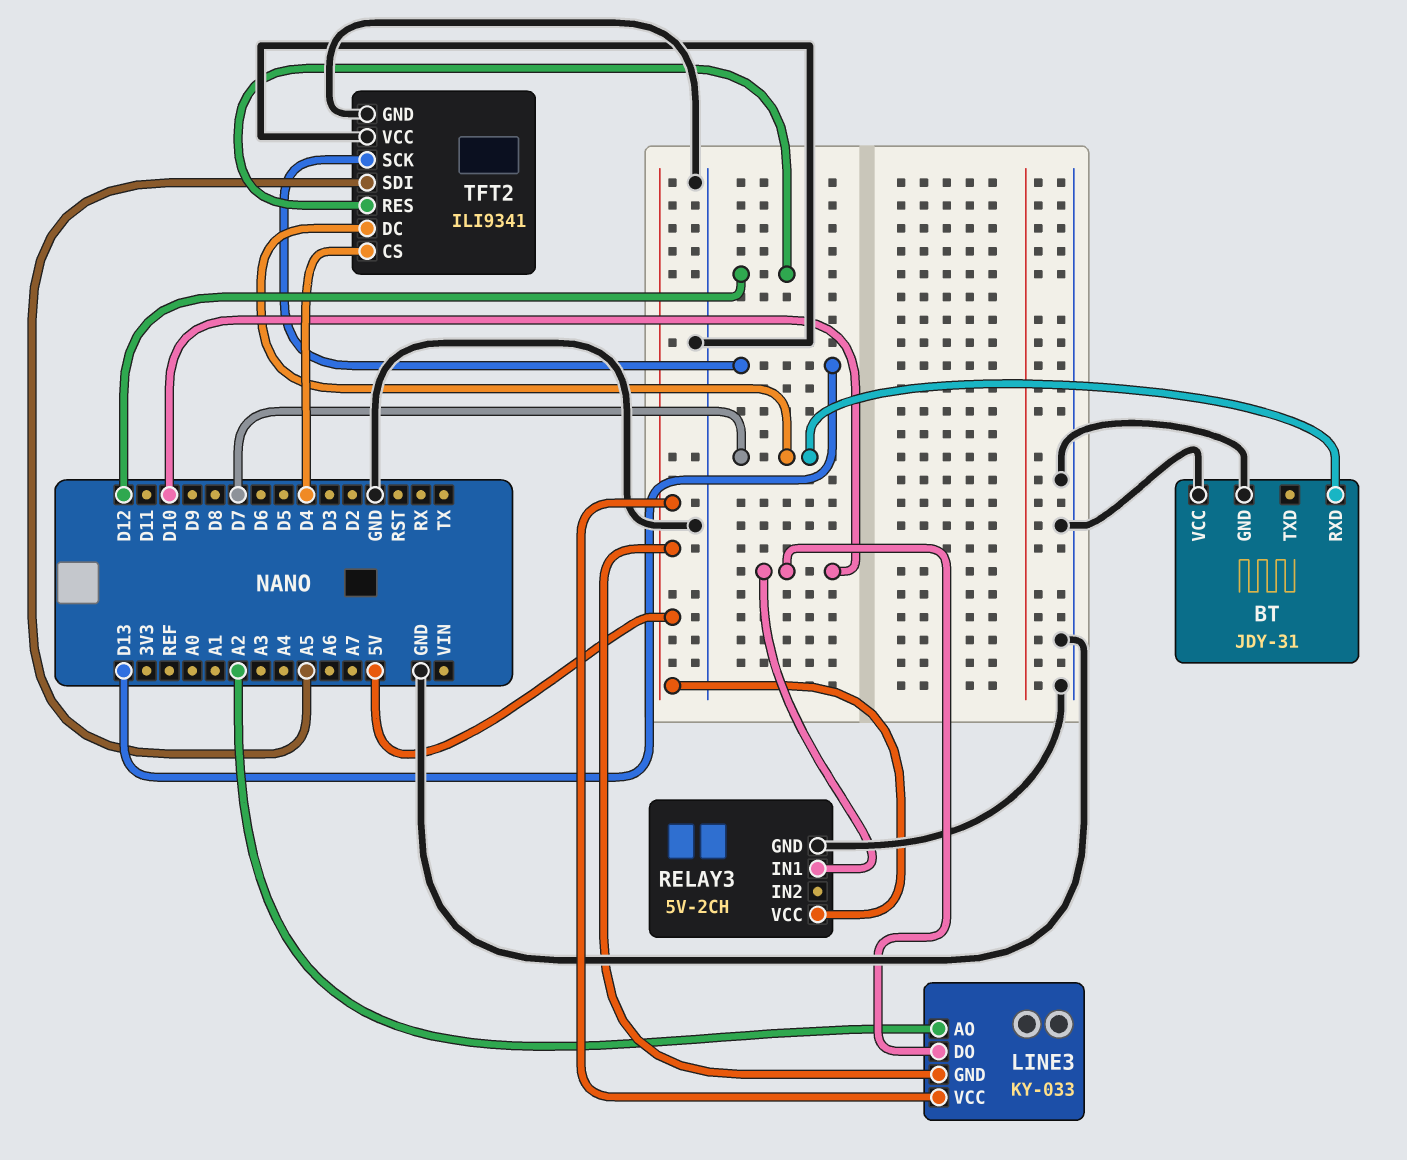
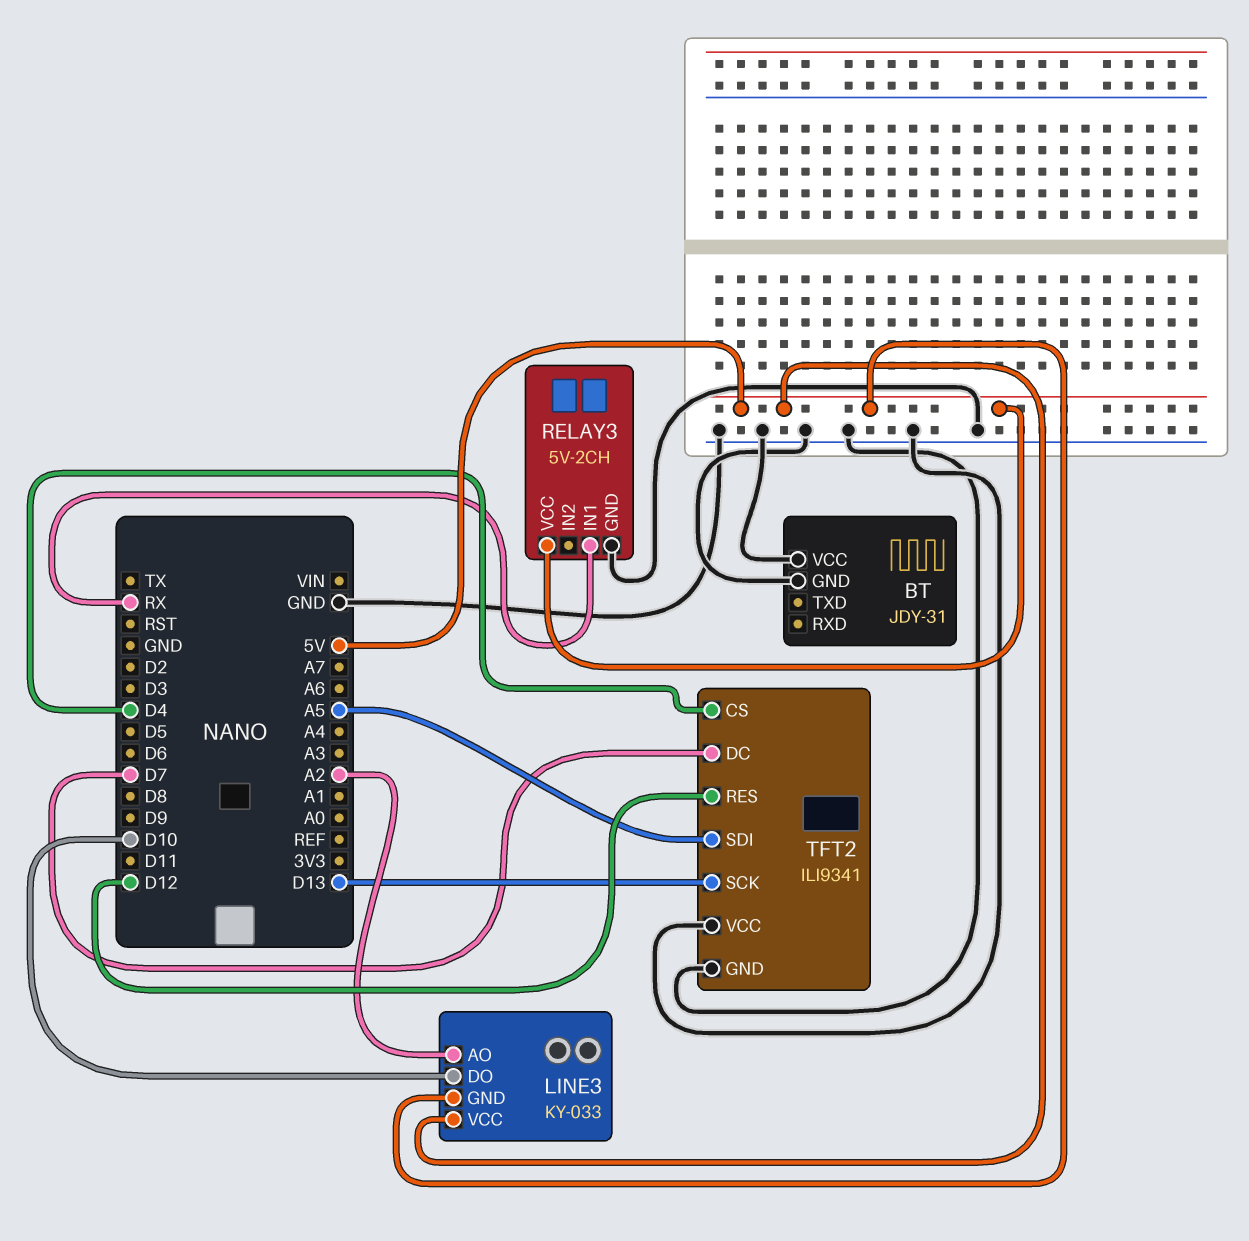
BT pin RXD: D7 -> none
RELAY3 pin IN1: D10 -> RX

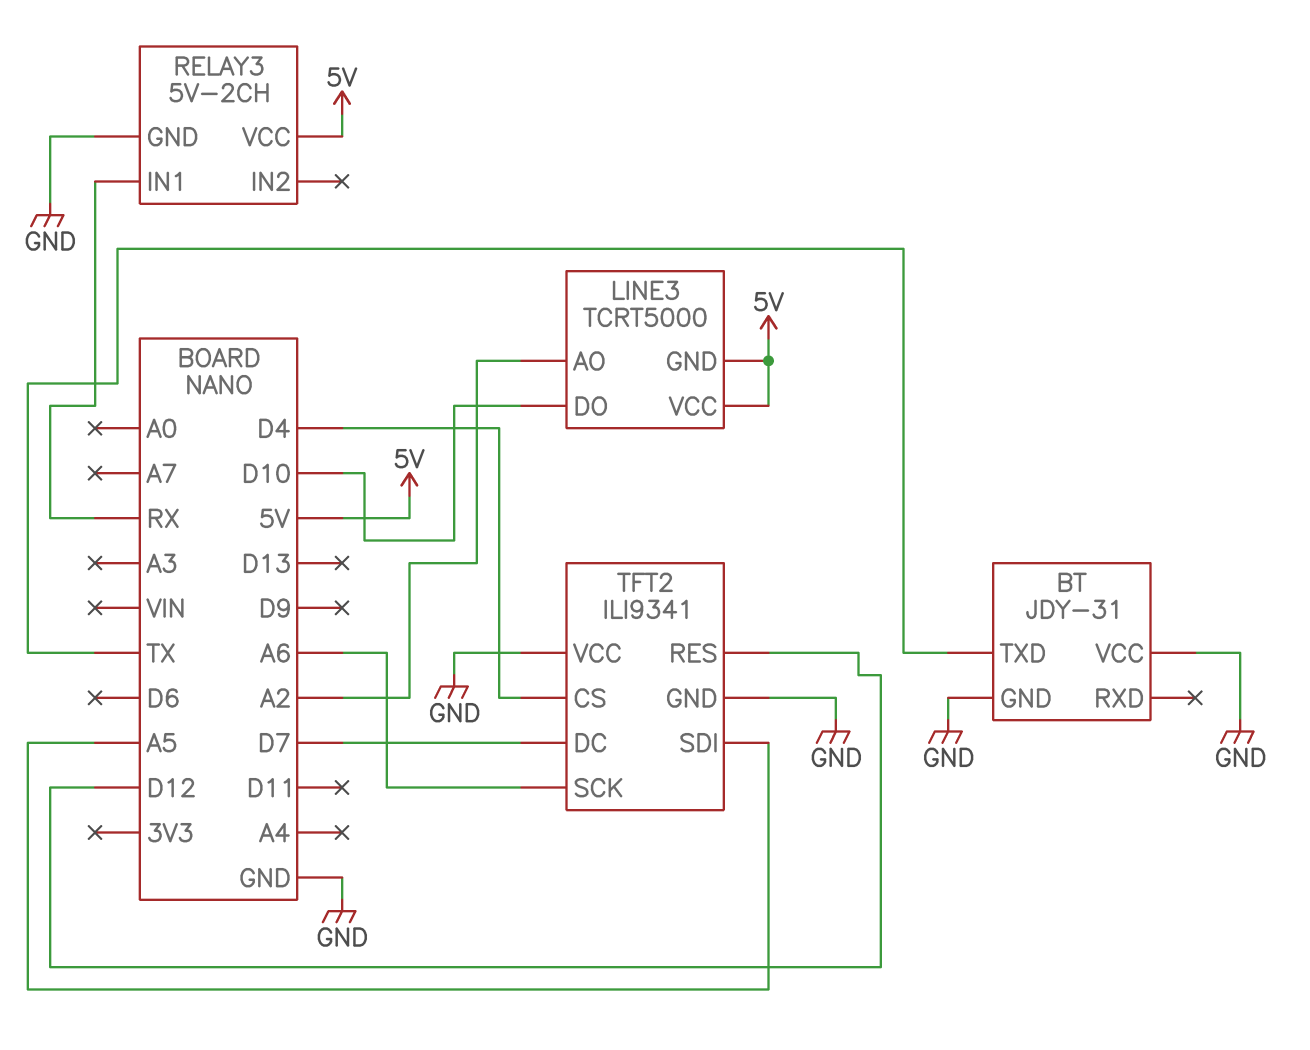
BT pin TXD: none -> TX
LINE3: KY-033 -> TCRT5000
TFT2 pin SCK: D13 -> A6

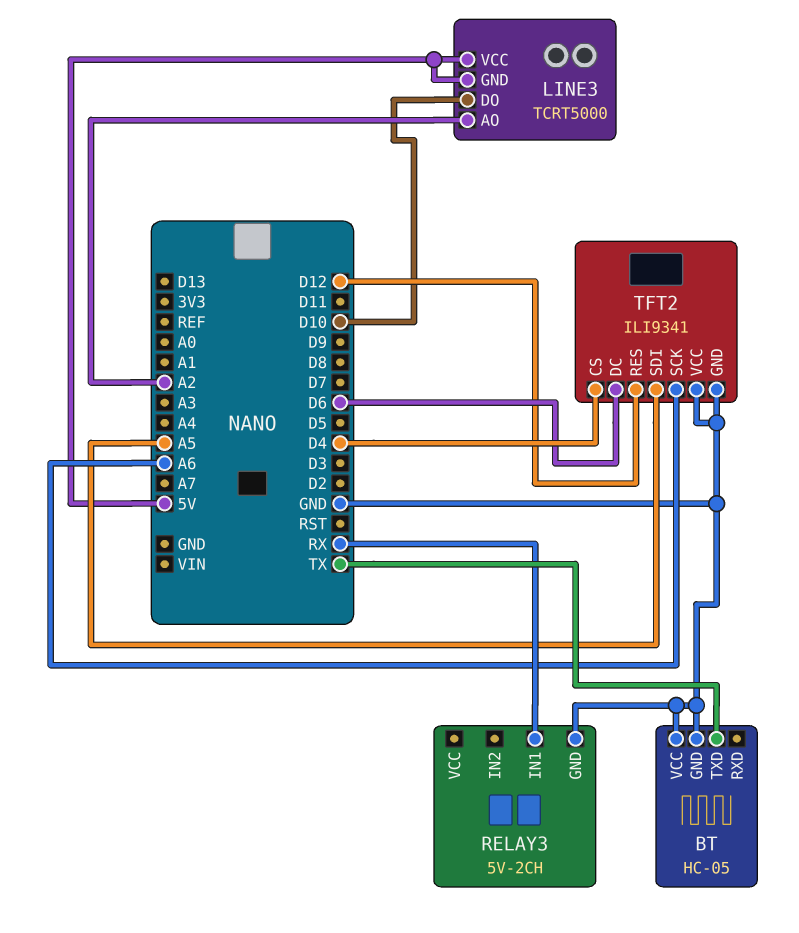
BT: JDY-31 -> HC-05
RELAY3 pin VCC: 5V -> none
TFT2 pin DC: D7 -> D6

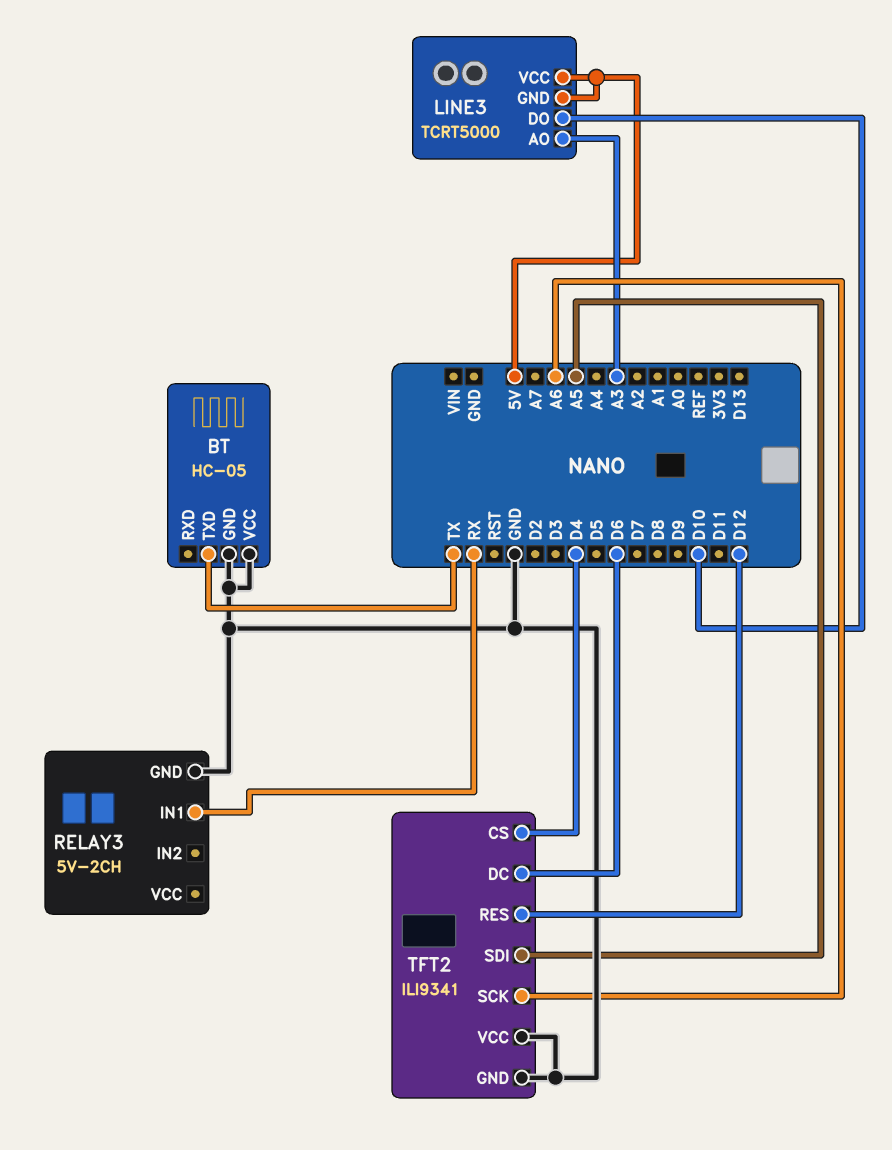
LINE3 pin AO: A2 -> A3

